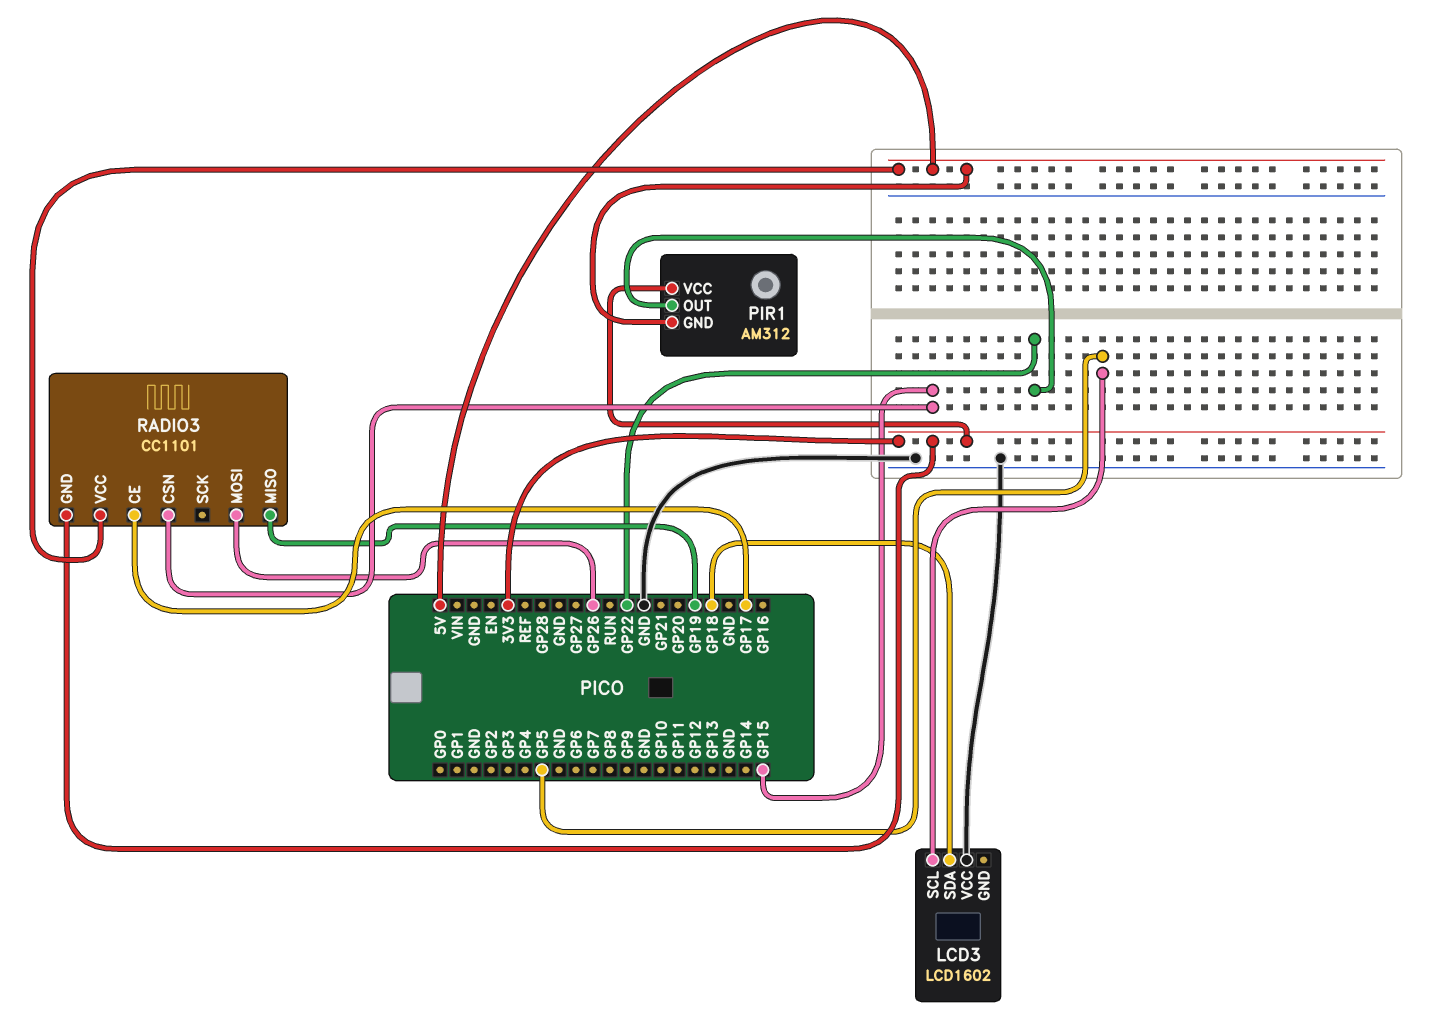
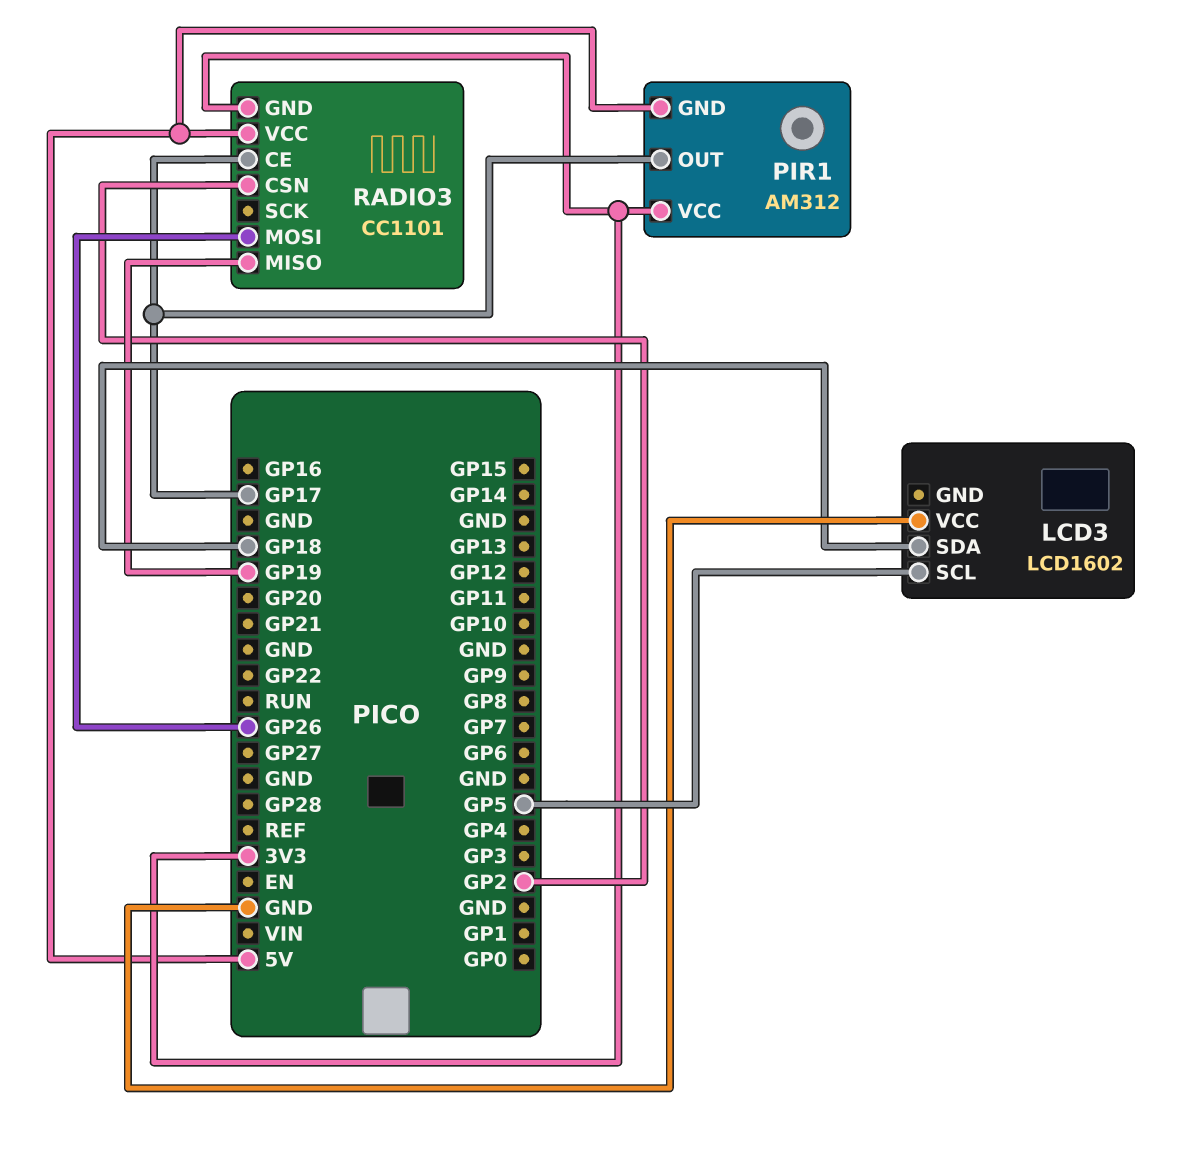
PIR1 pin OUT: GP22 -> GP17
RADIO3 pin CSN: GP15 -> GP2

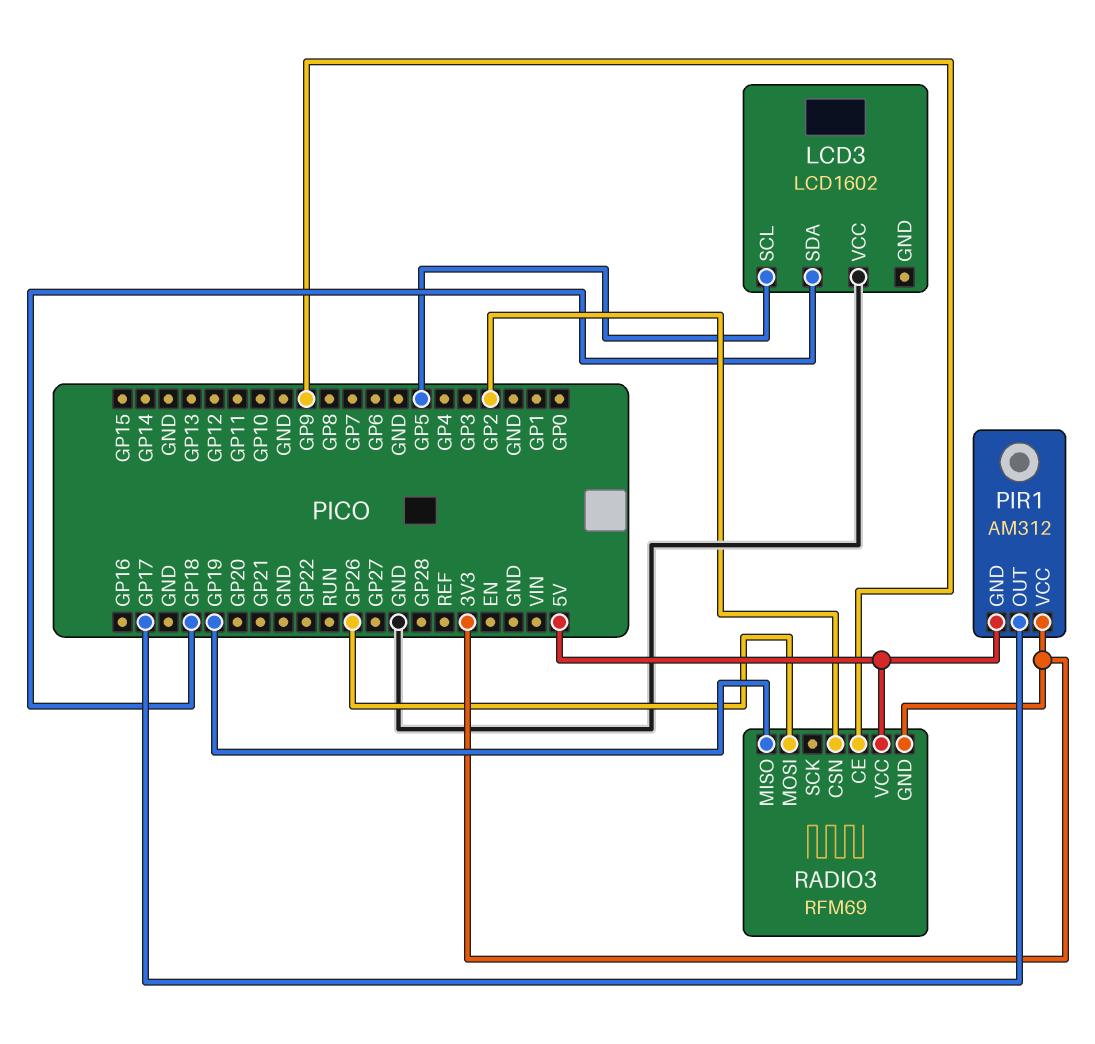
RADIO3: CC1101 -> RFM69
RADIO3 pin CE: GP17 -> GP9

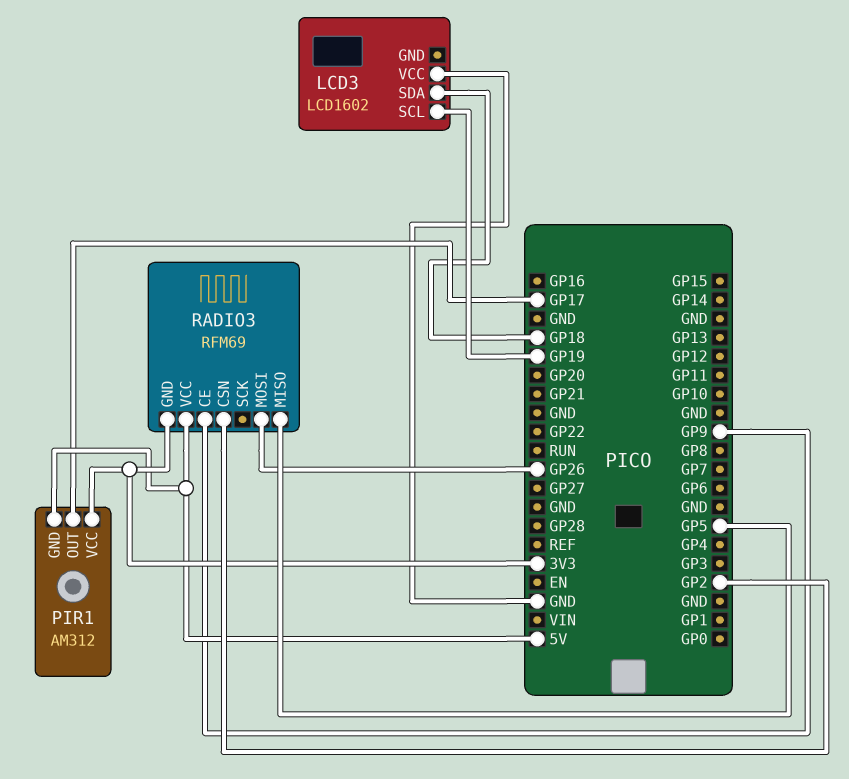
LCD3 pin SCL: GP5 -> GP19
RADIO3 pin MISO: GP19 -> GP5

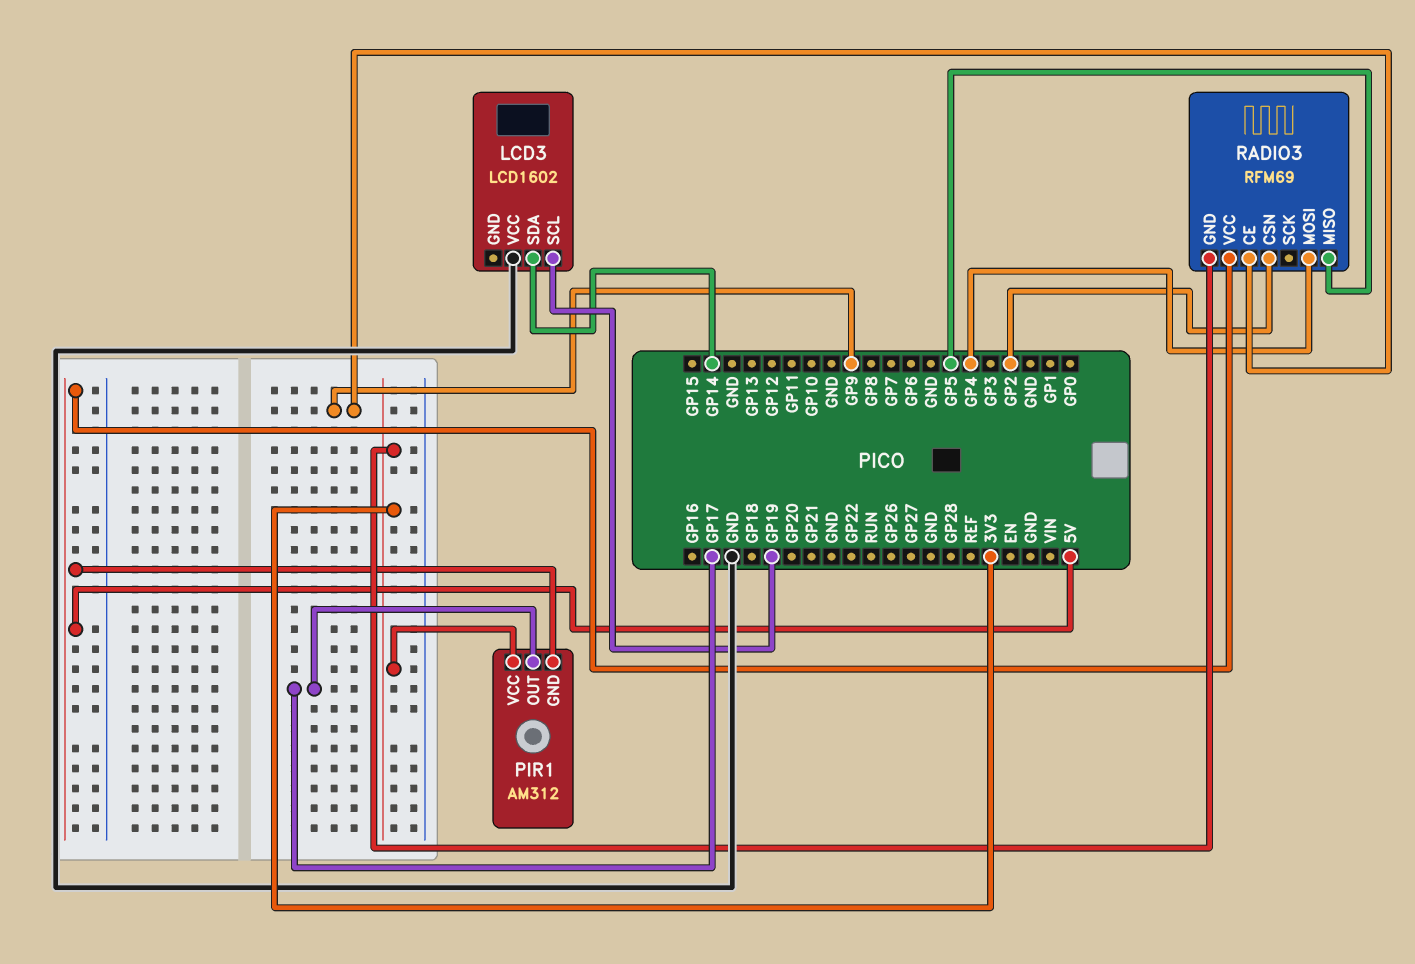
LCD3 pin SDA: GP18 -> GP14
RADIO3 pin MOSI: GP26 -> GP4

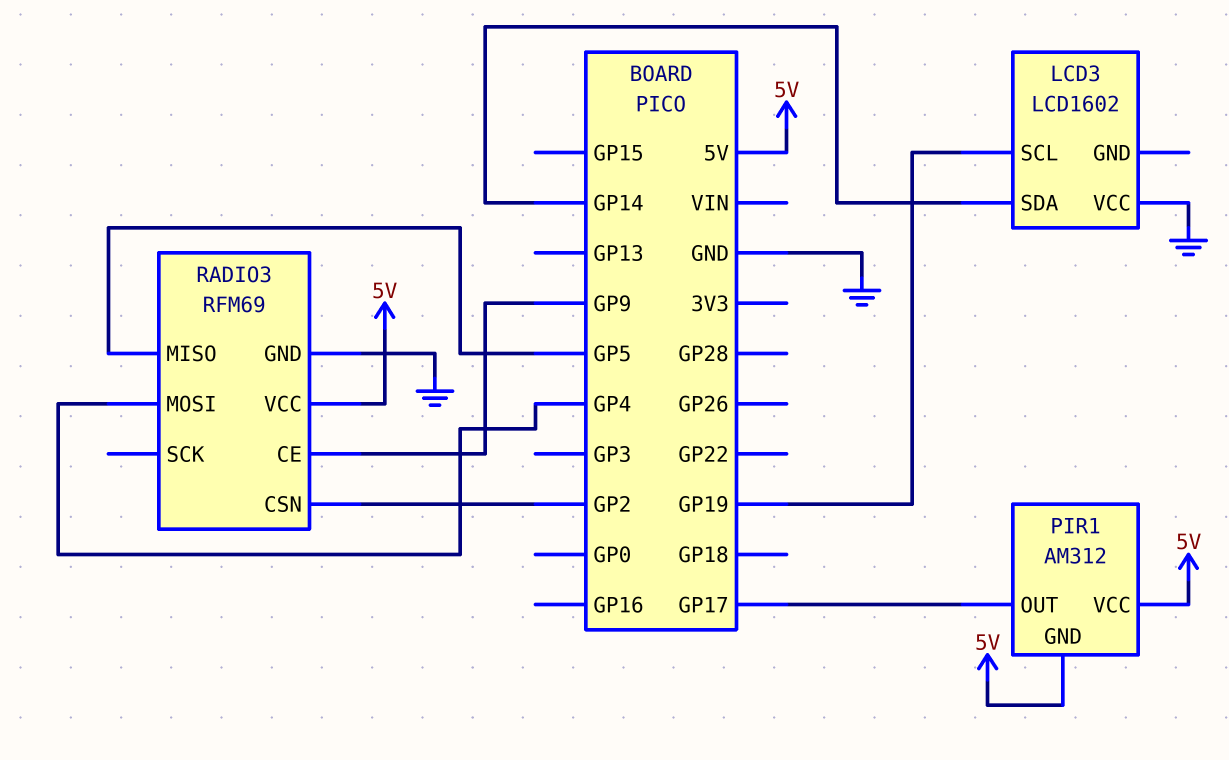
PIR1 pin VCC: 3V3 -> 5V
RADIO3 pin GND: 3V3 -> GND

